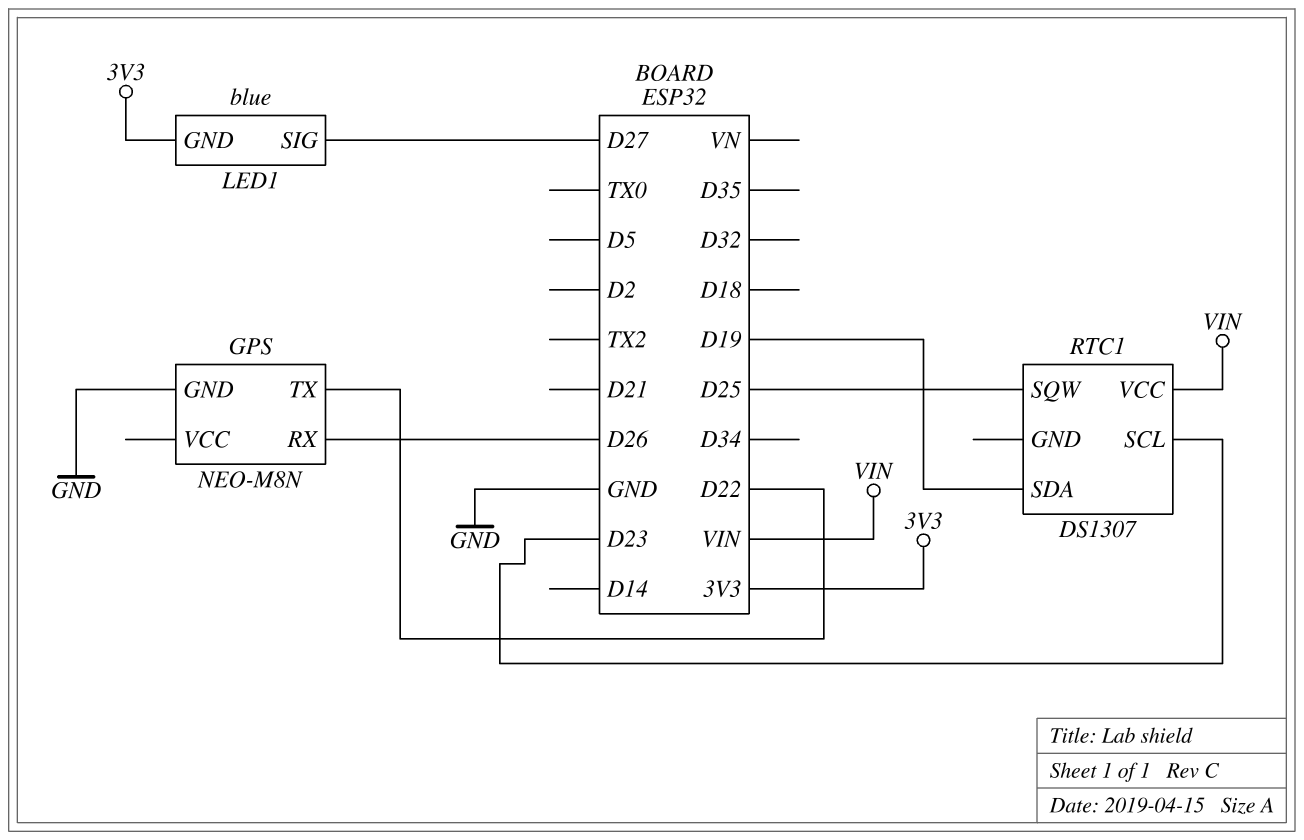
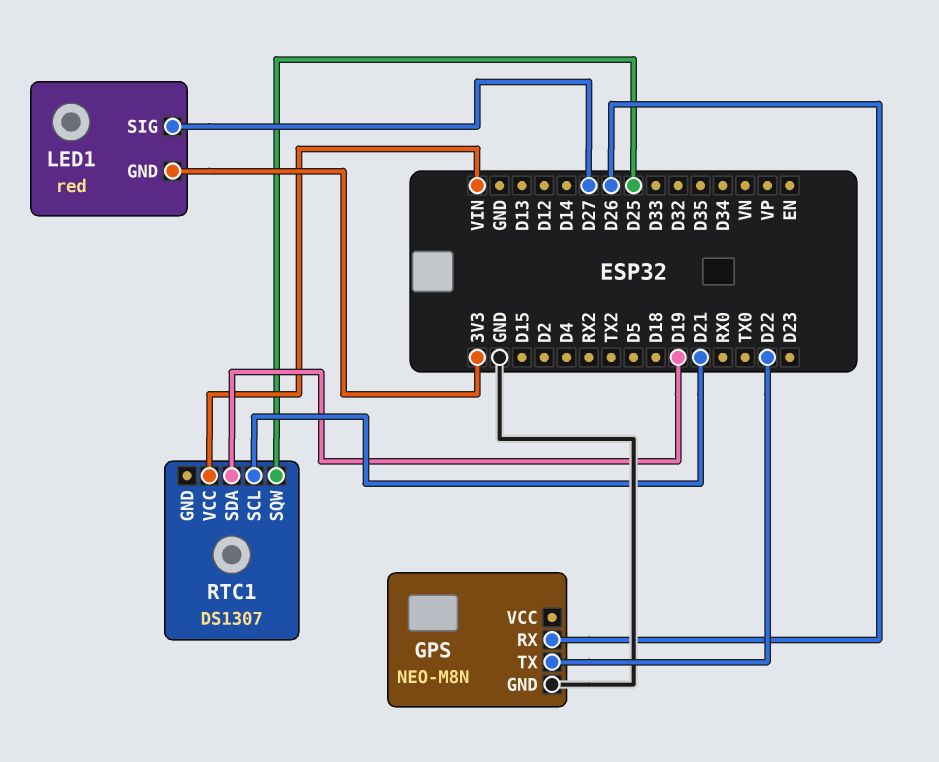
LED1: blue -> red
RTC1 pin SCL: D23 -> D21

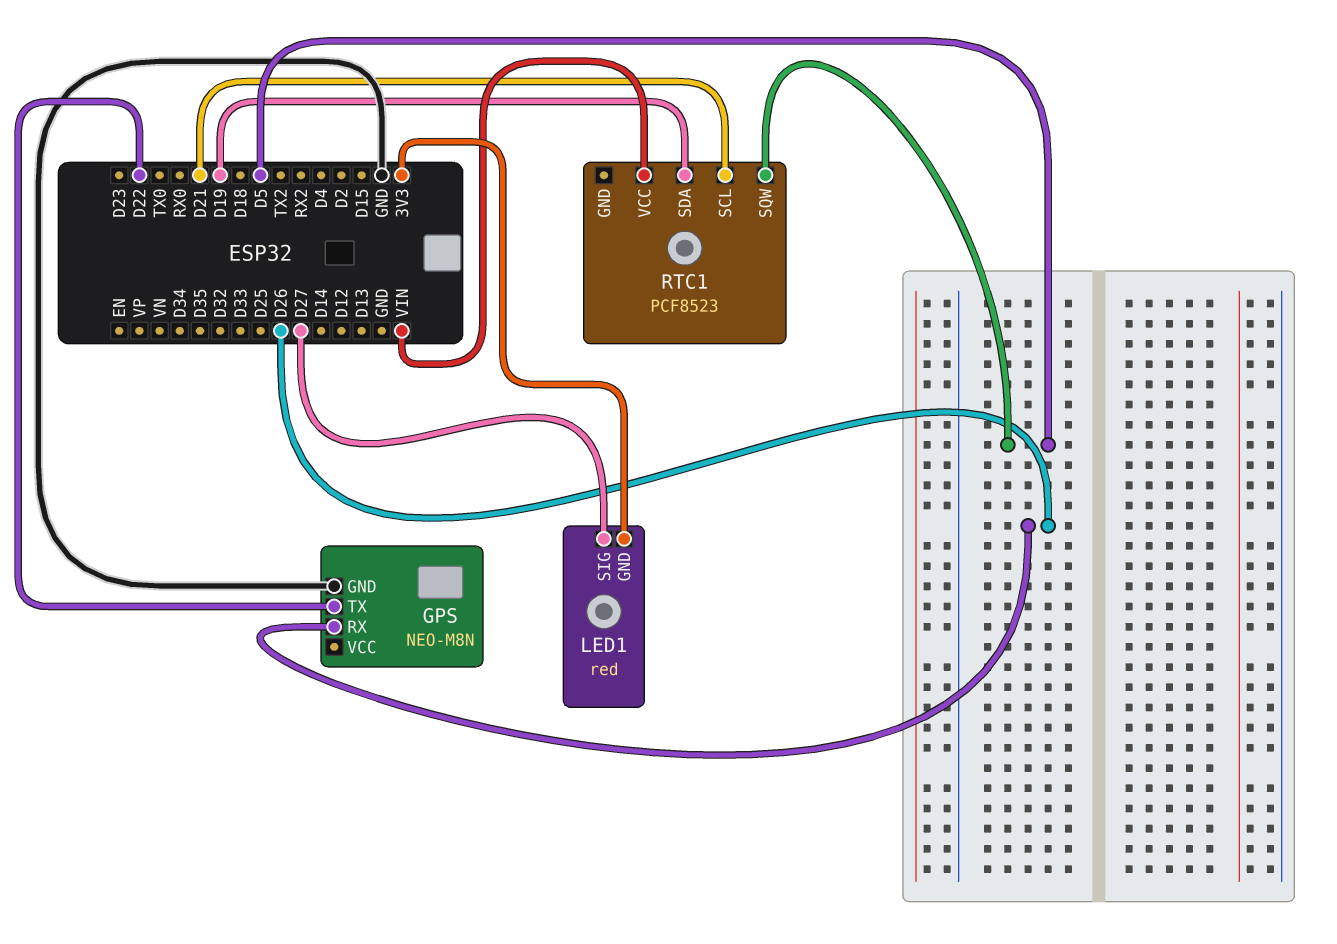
RTC1: DS1307 -> PCF8523
RTC1 pin SQW: D25 -> D5

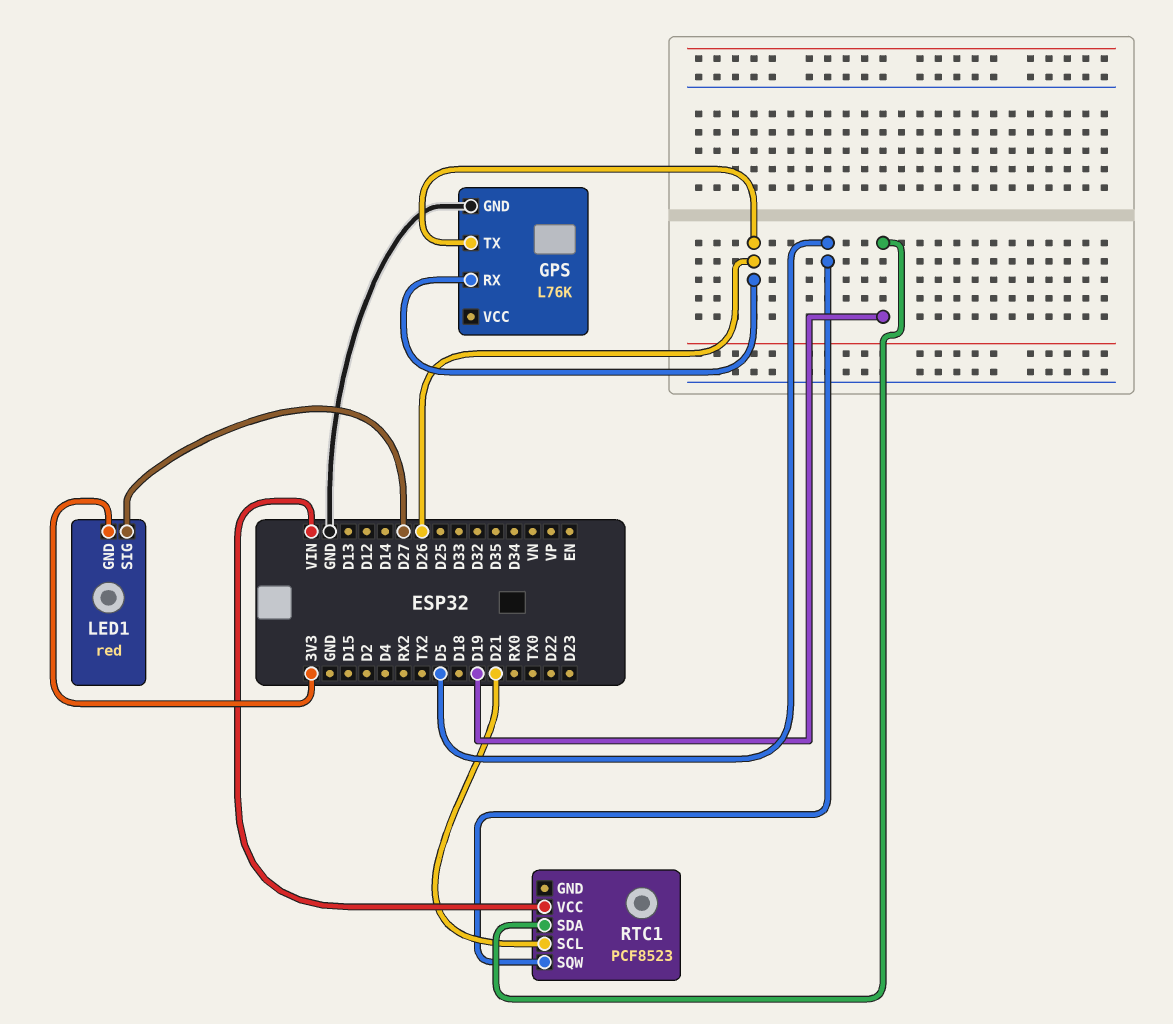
GPS: NEO-M8N -> L76K
GPS pin TX: D22 -> D26

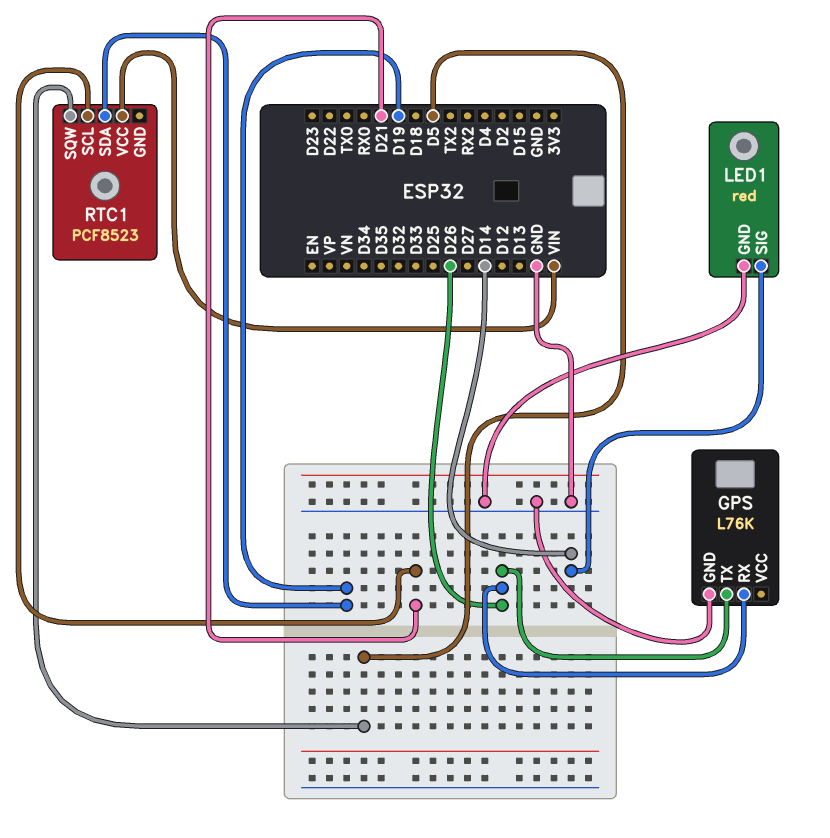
LED1 pin GND: 3V3 -> GND
LED1 pin SIG: D27 -> D14

